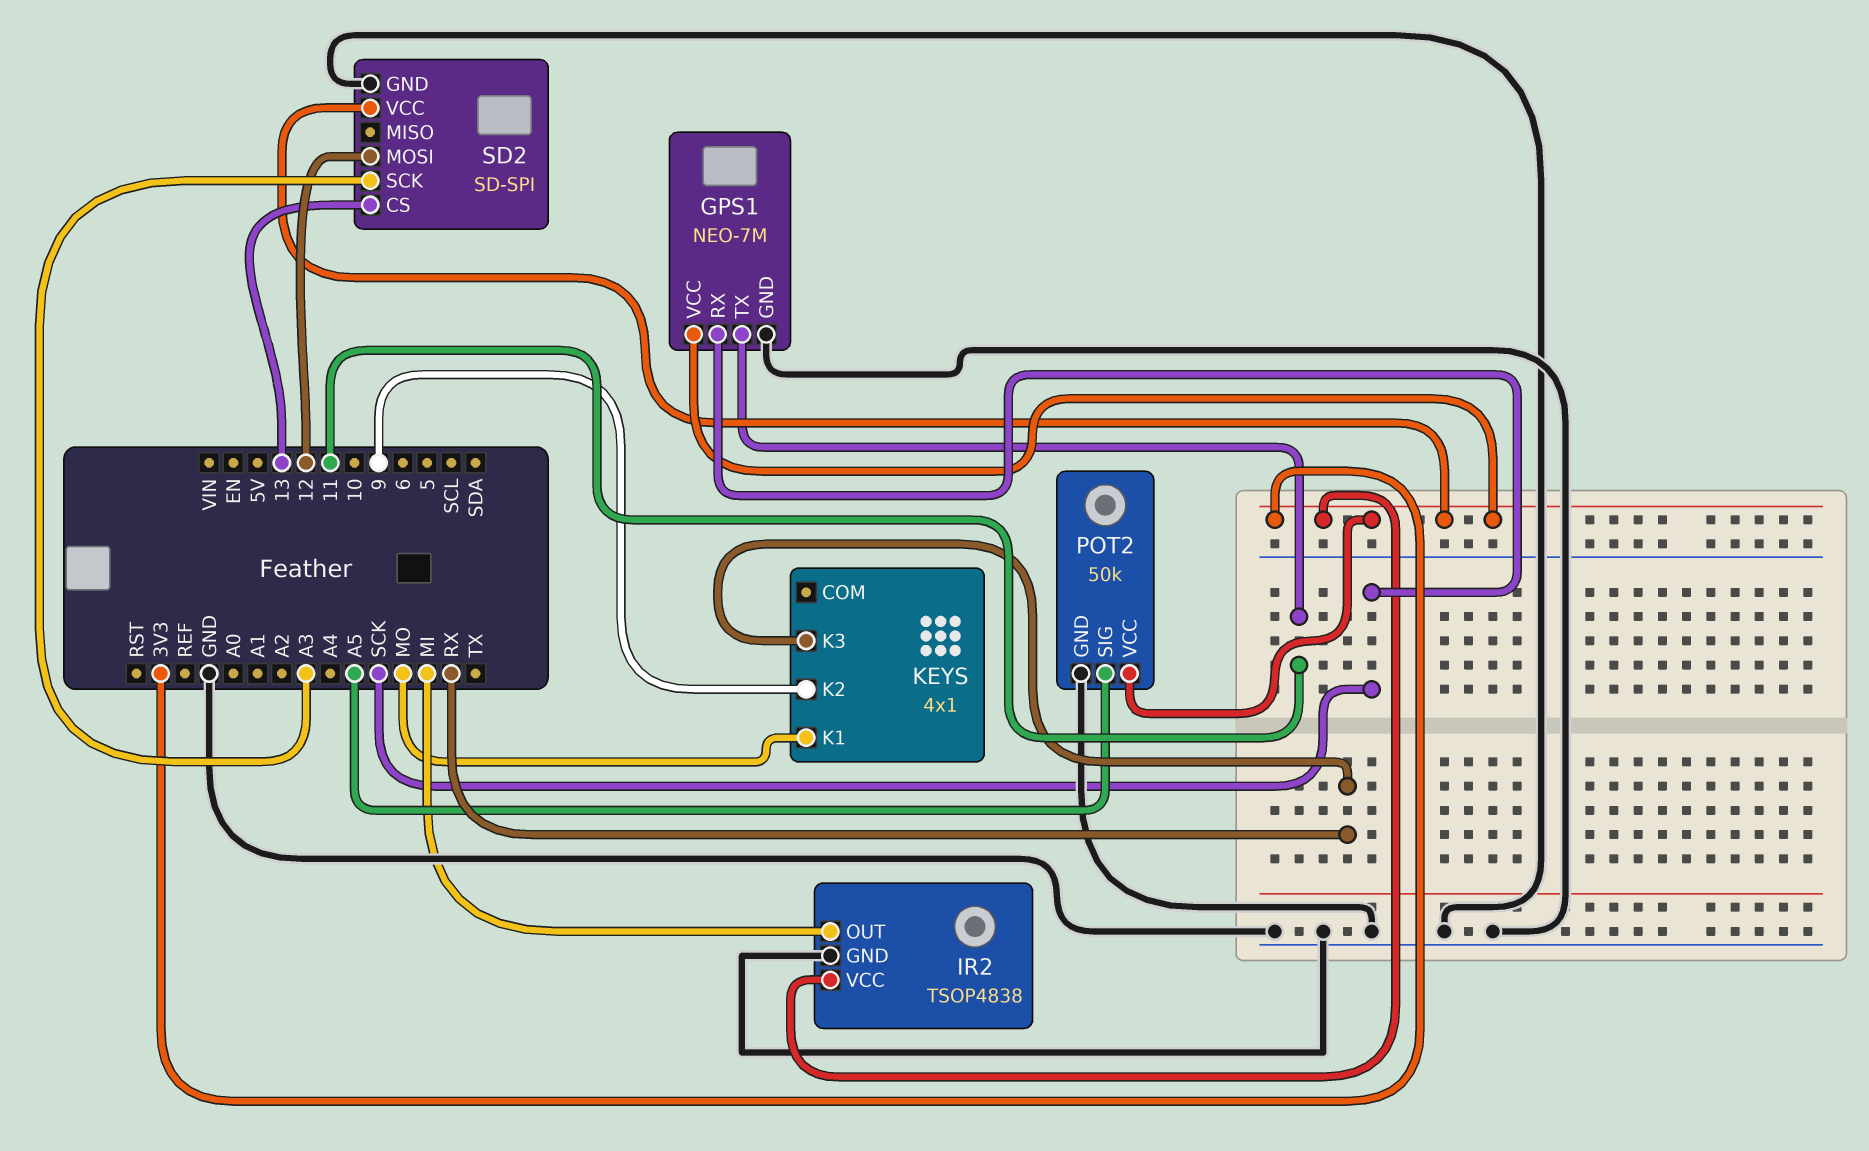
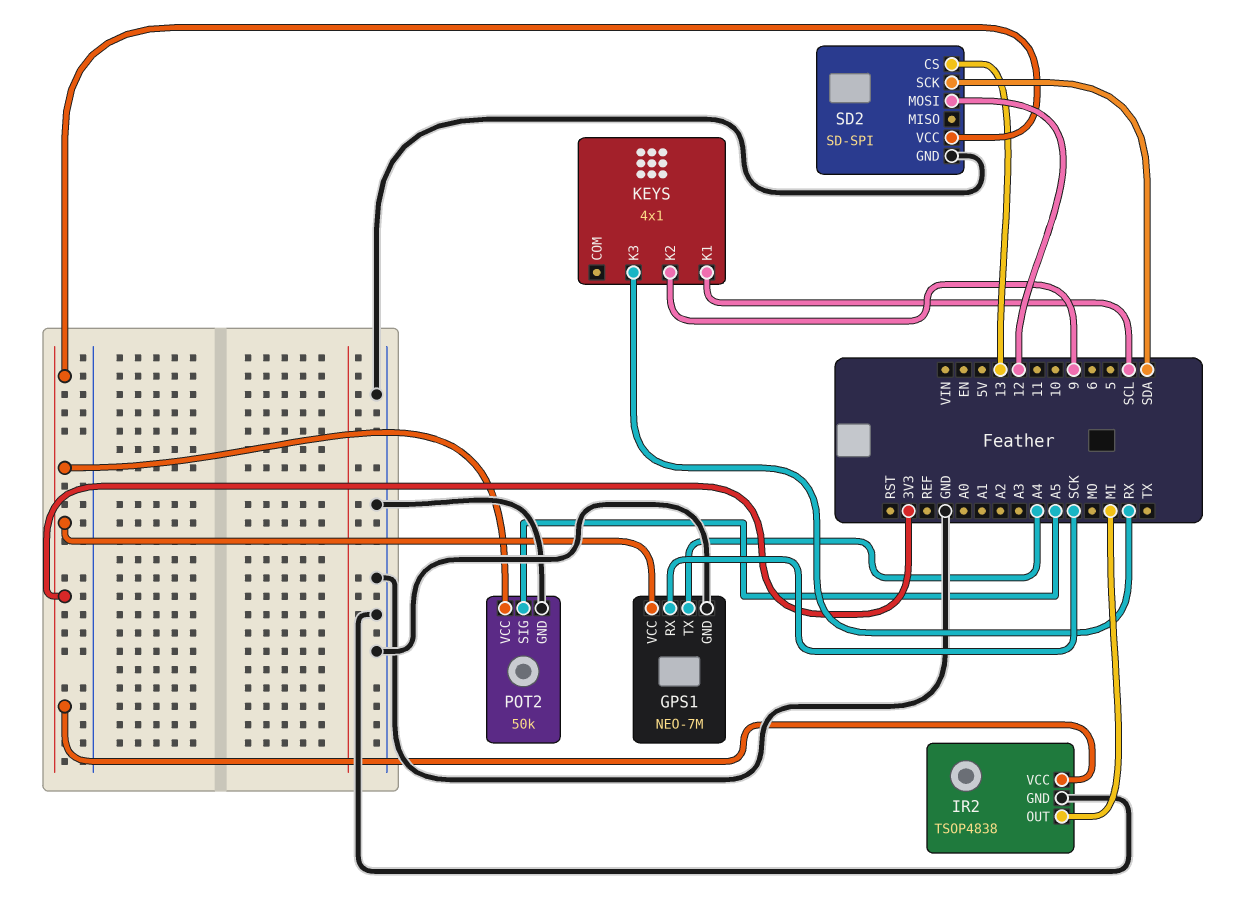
GPS1 pin TX: 11 -> A4
KEYS pin K1: MO -> SCL
SD2 pin SCK: A3 -> SDA

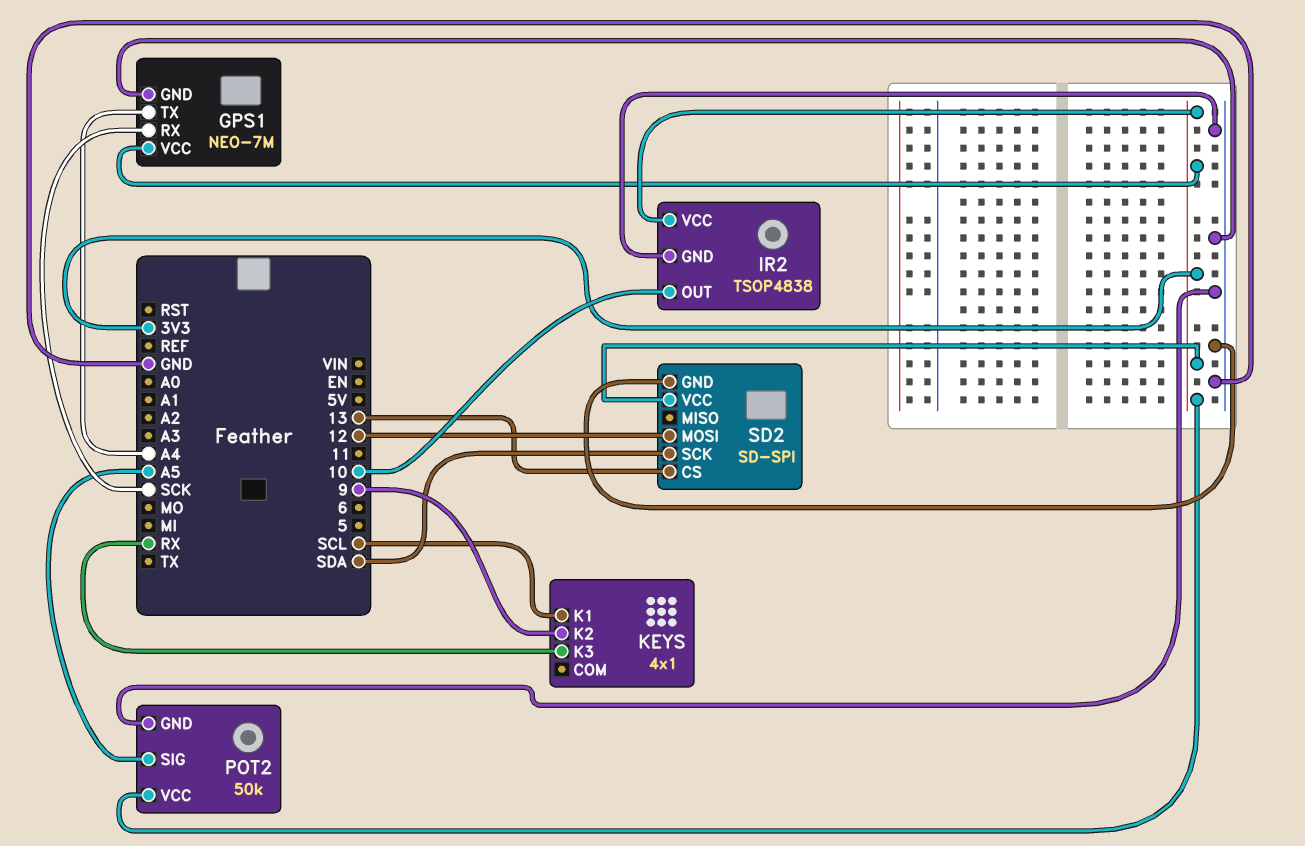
IR2 pin OUT: MI -> 10

